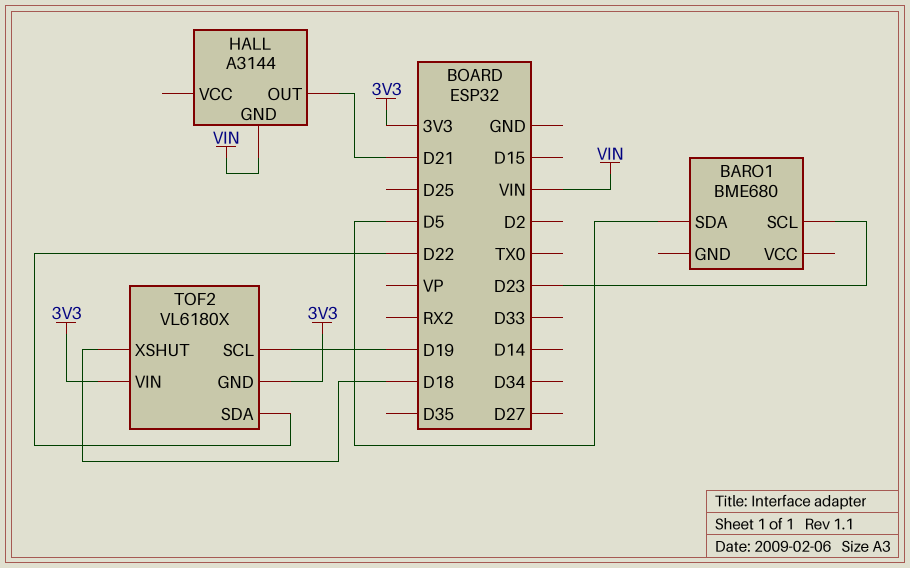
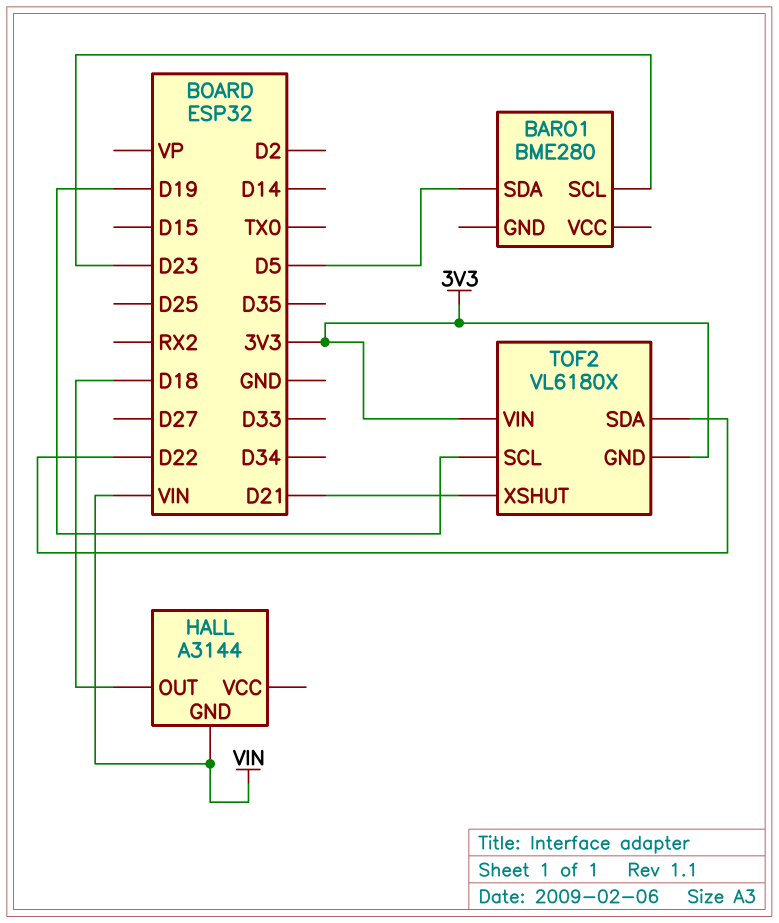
BARO1: BME680 -> BME280
HALL pin OUT: D21 -> D18
TOF2 pin XSHUT: D18 -> D21

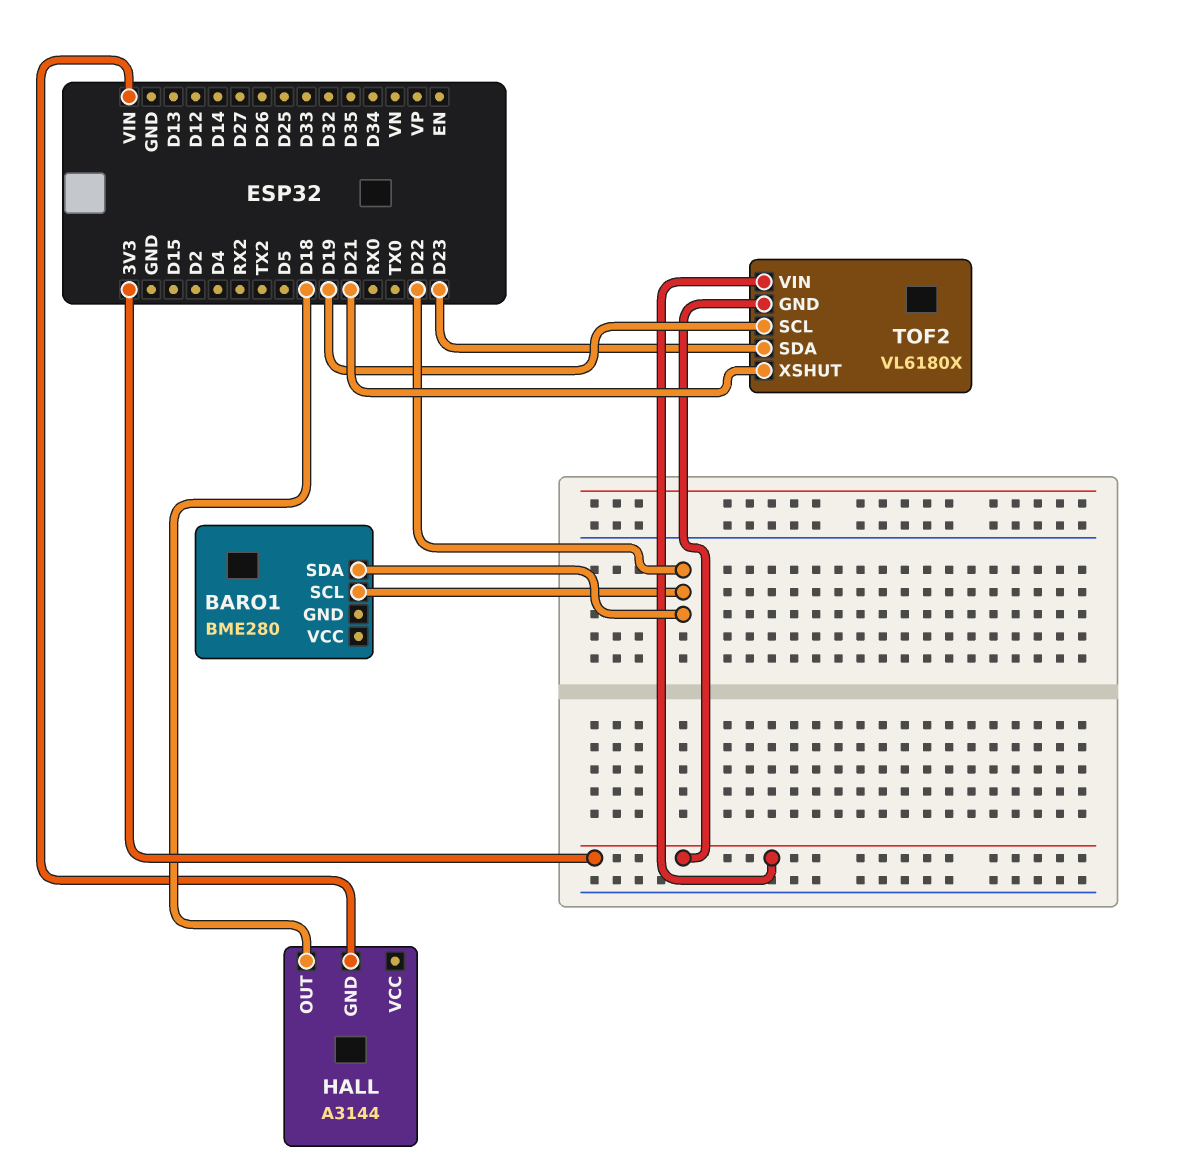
BARO1 pin SCL: D23 -> D22
BARO1 pin SDA: D5 -> D22
TOF2 pin SDA: D22 -> D23

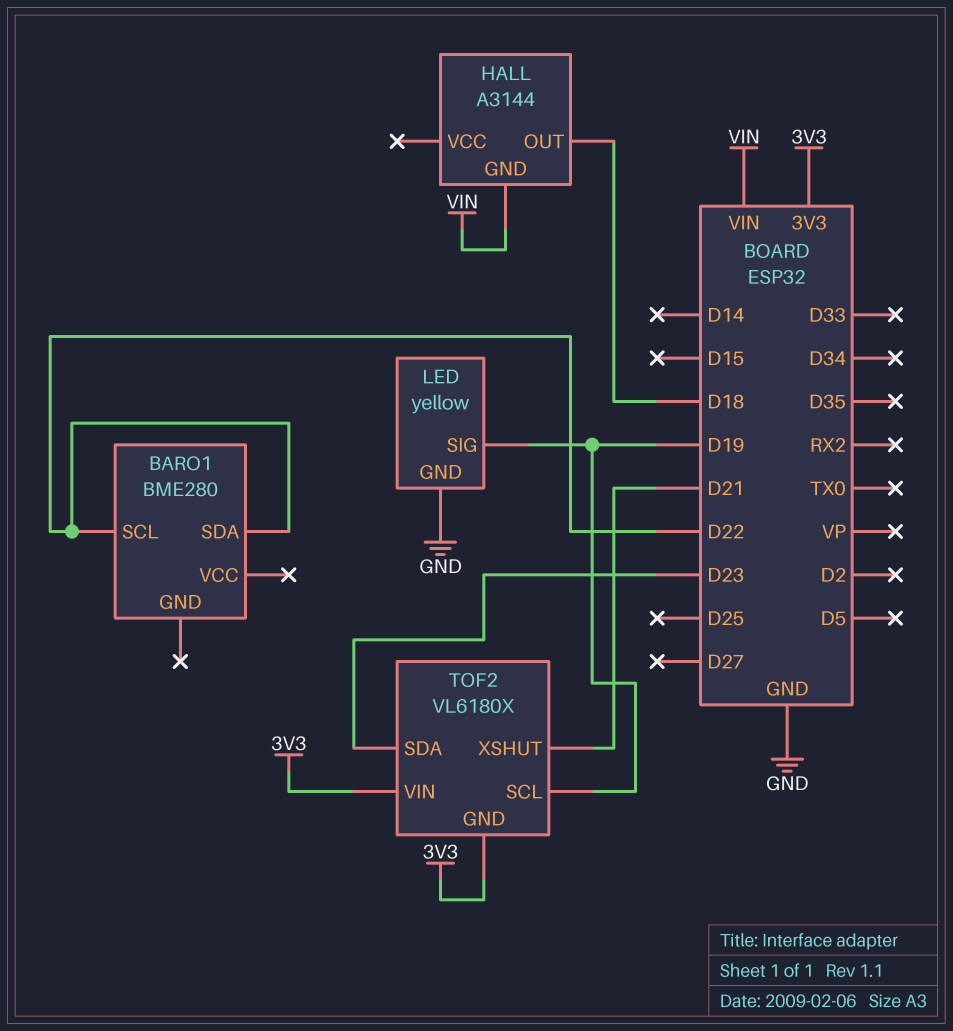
LED: none -> yellow
LED pin GND: none -> GND
LED pin SIG: none -> D19

